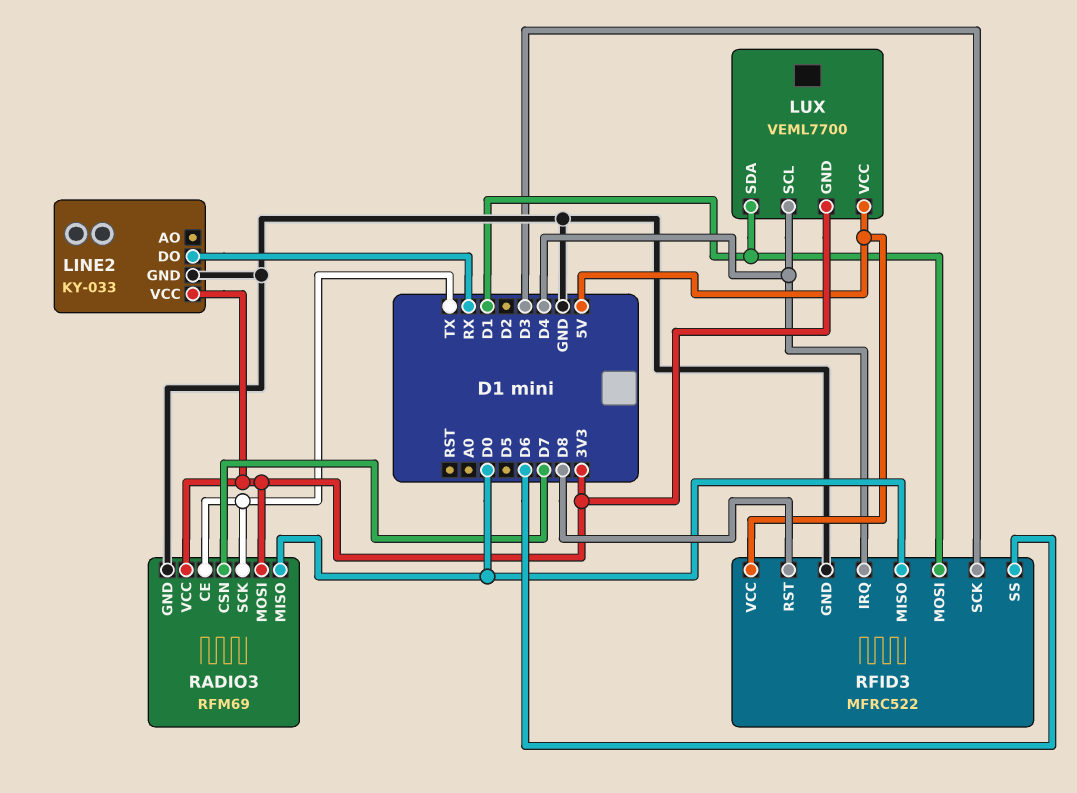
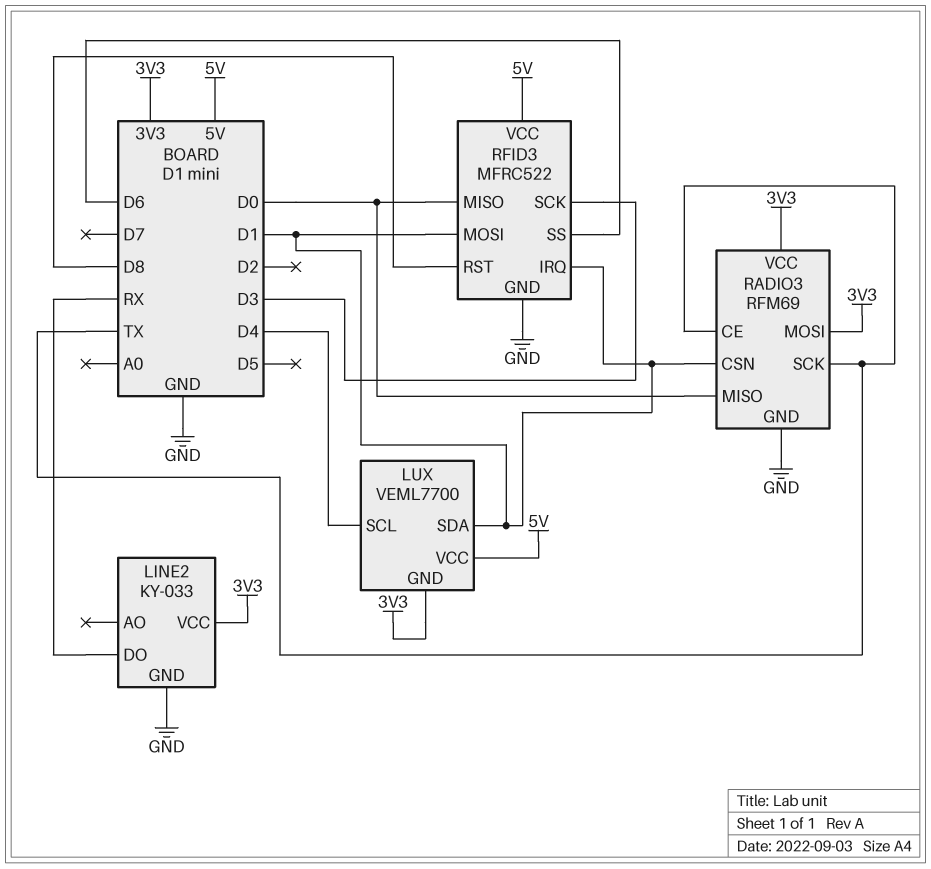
RADIO3 pin CSN: D7 -> D1
RFID3 pin IRQ: D4 -> D1

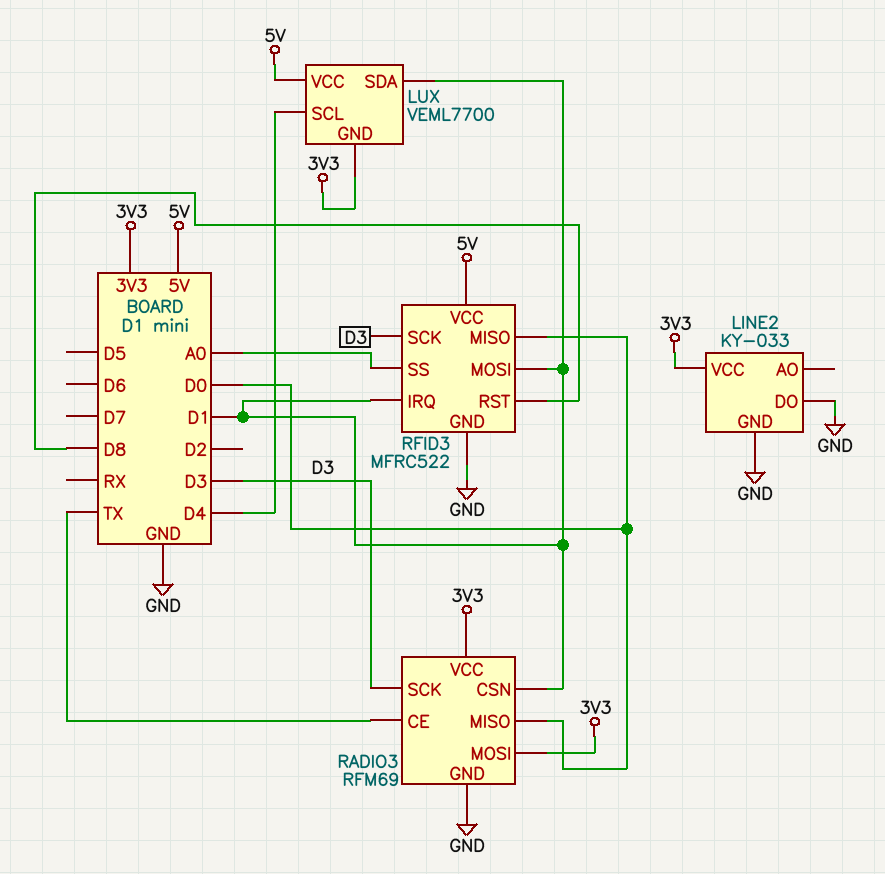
LINE2 pin DO: RX -> GND
RADIO3 pin SCK: TX -> D3
RFID3 pin SS: D6 -> A0

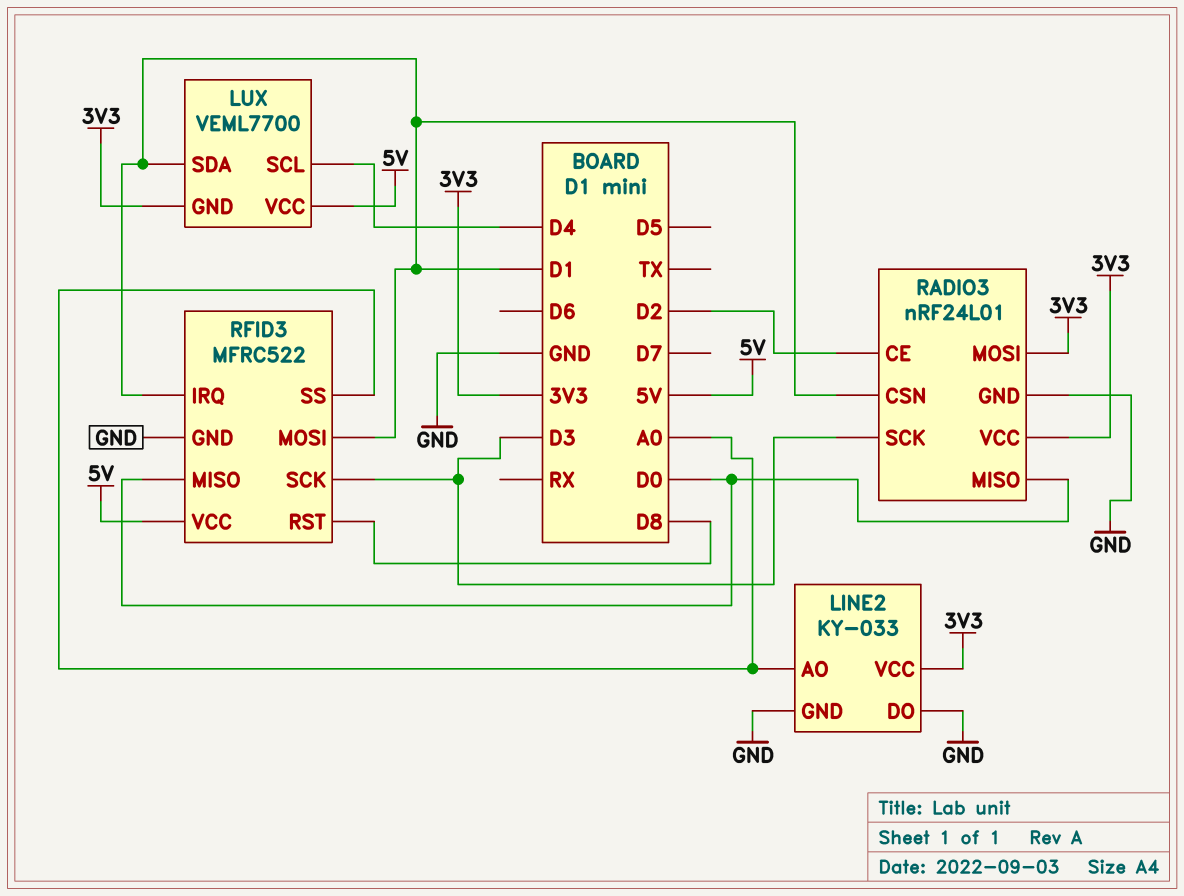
LINE2 pin AO: none -> A0
RADIO3: RFM69 -> nRF24L01
RADIO3 pin CE: TX -> D2

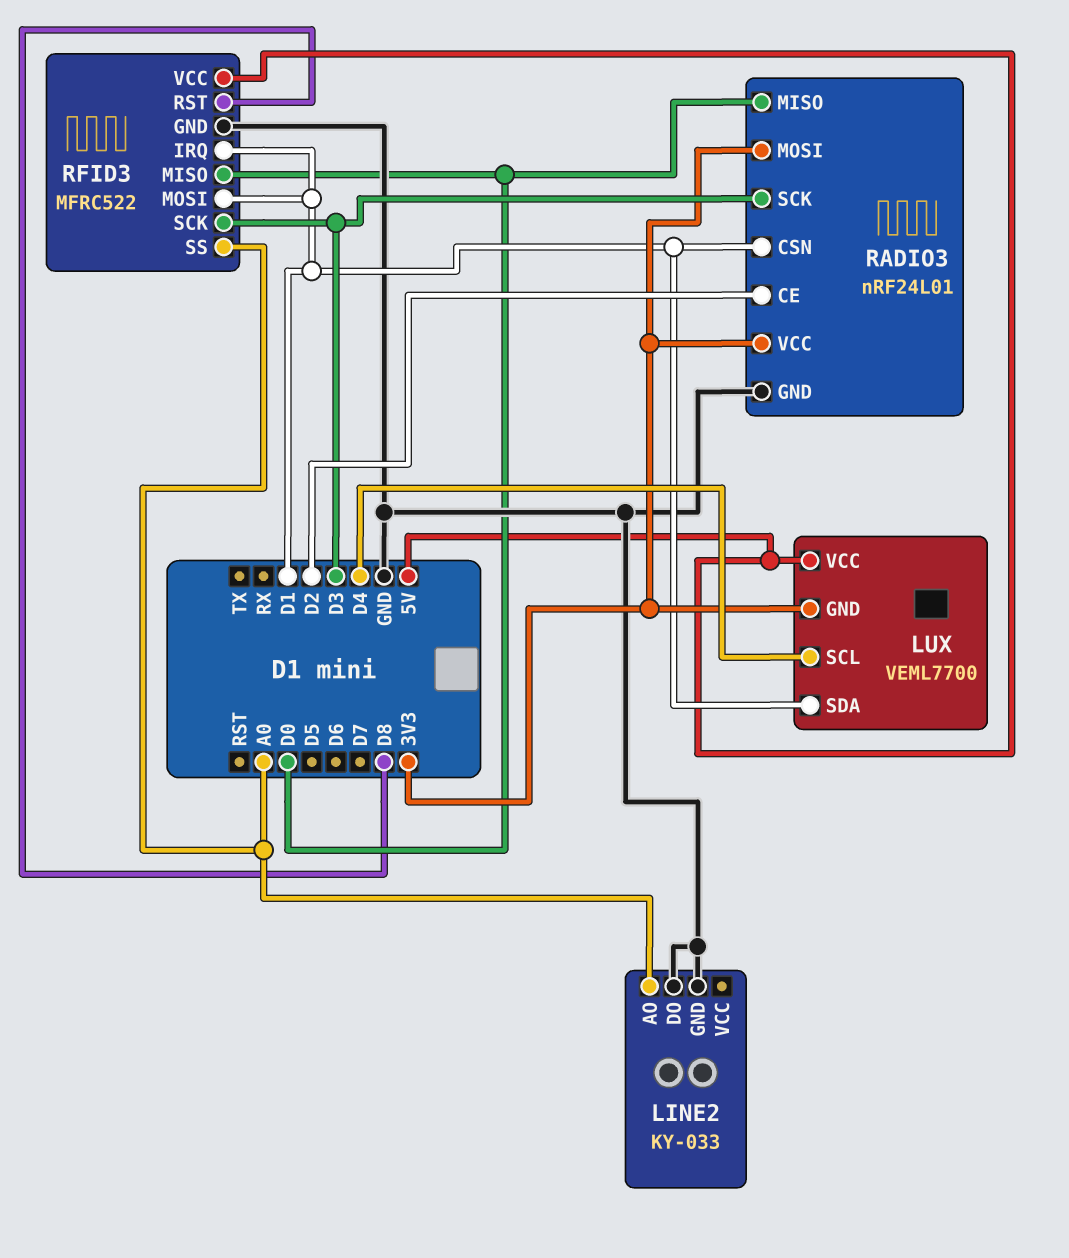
LINE2 pin VCC: 3V3 -> none

